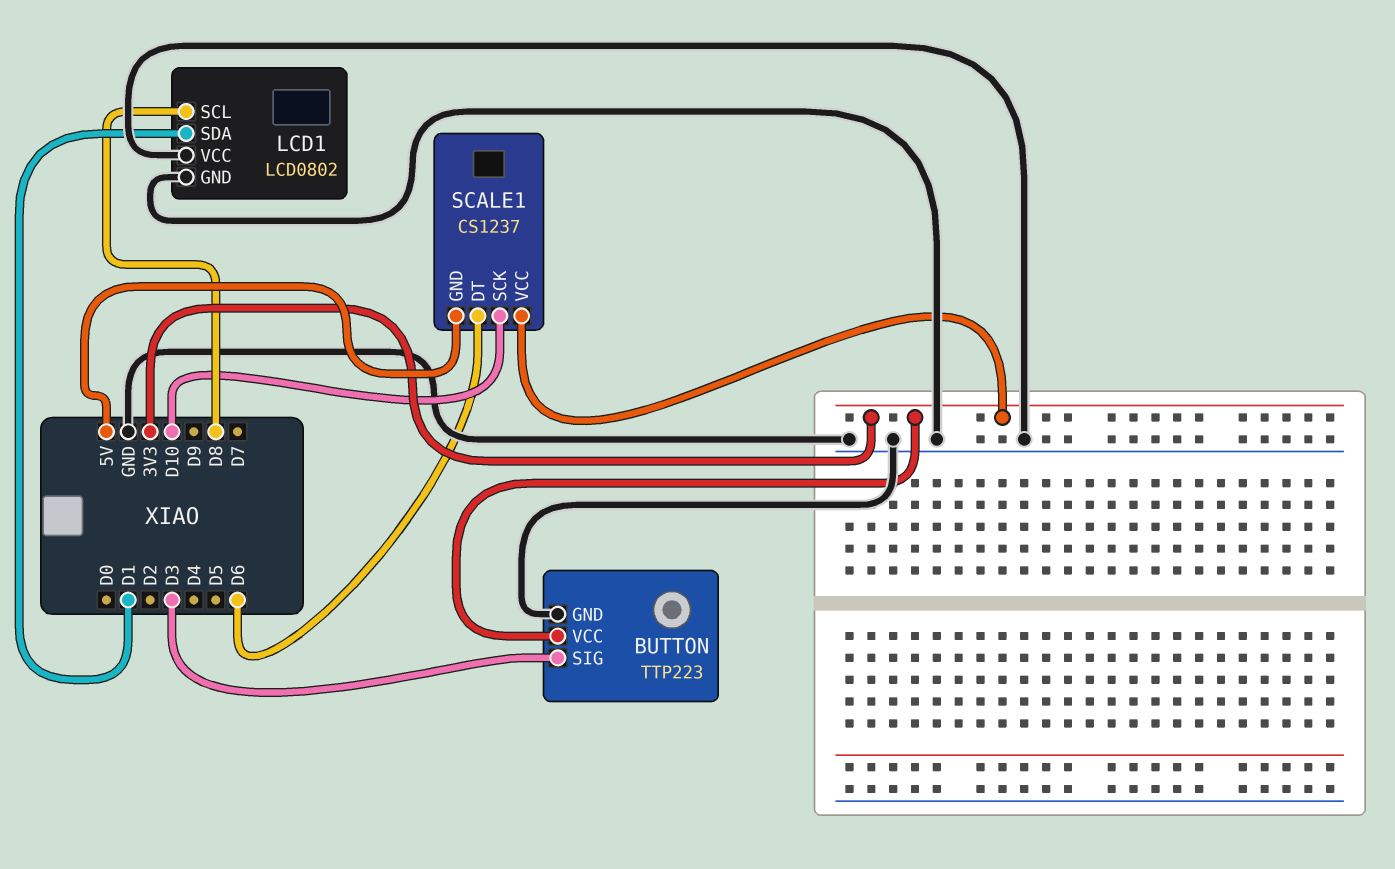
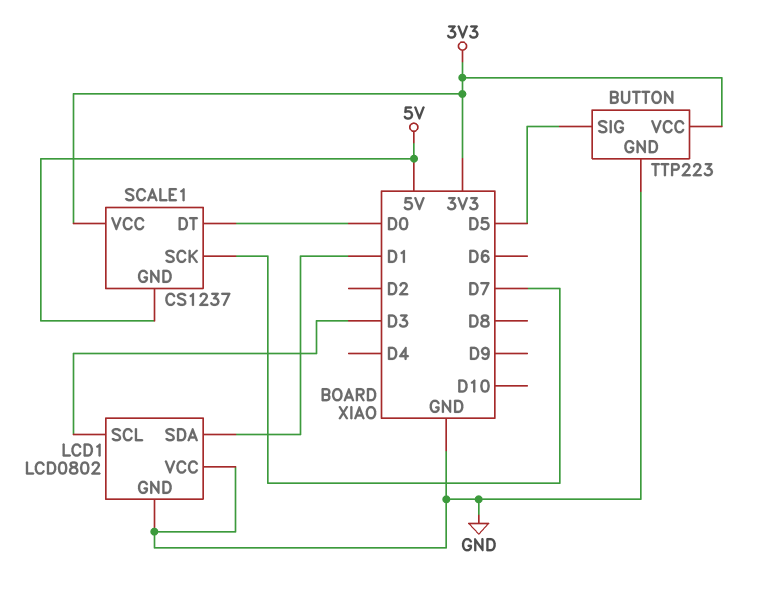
BUTTON pin SIG: D3 -> D5
LCD1 pin SCL: D8 -> D3
SCALE1 pin DT: D6 -> D0
SCALE1 pin SCK: D10 -> D7

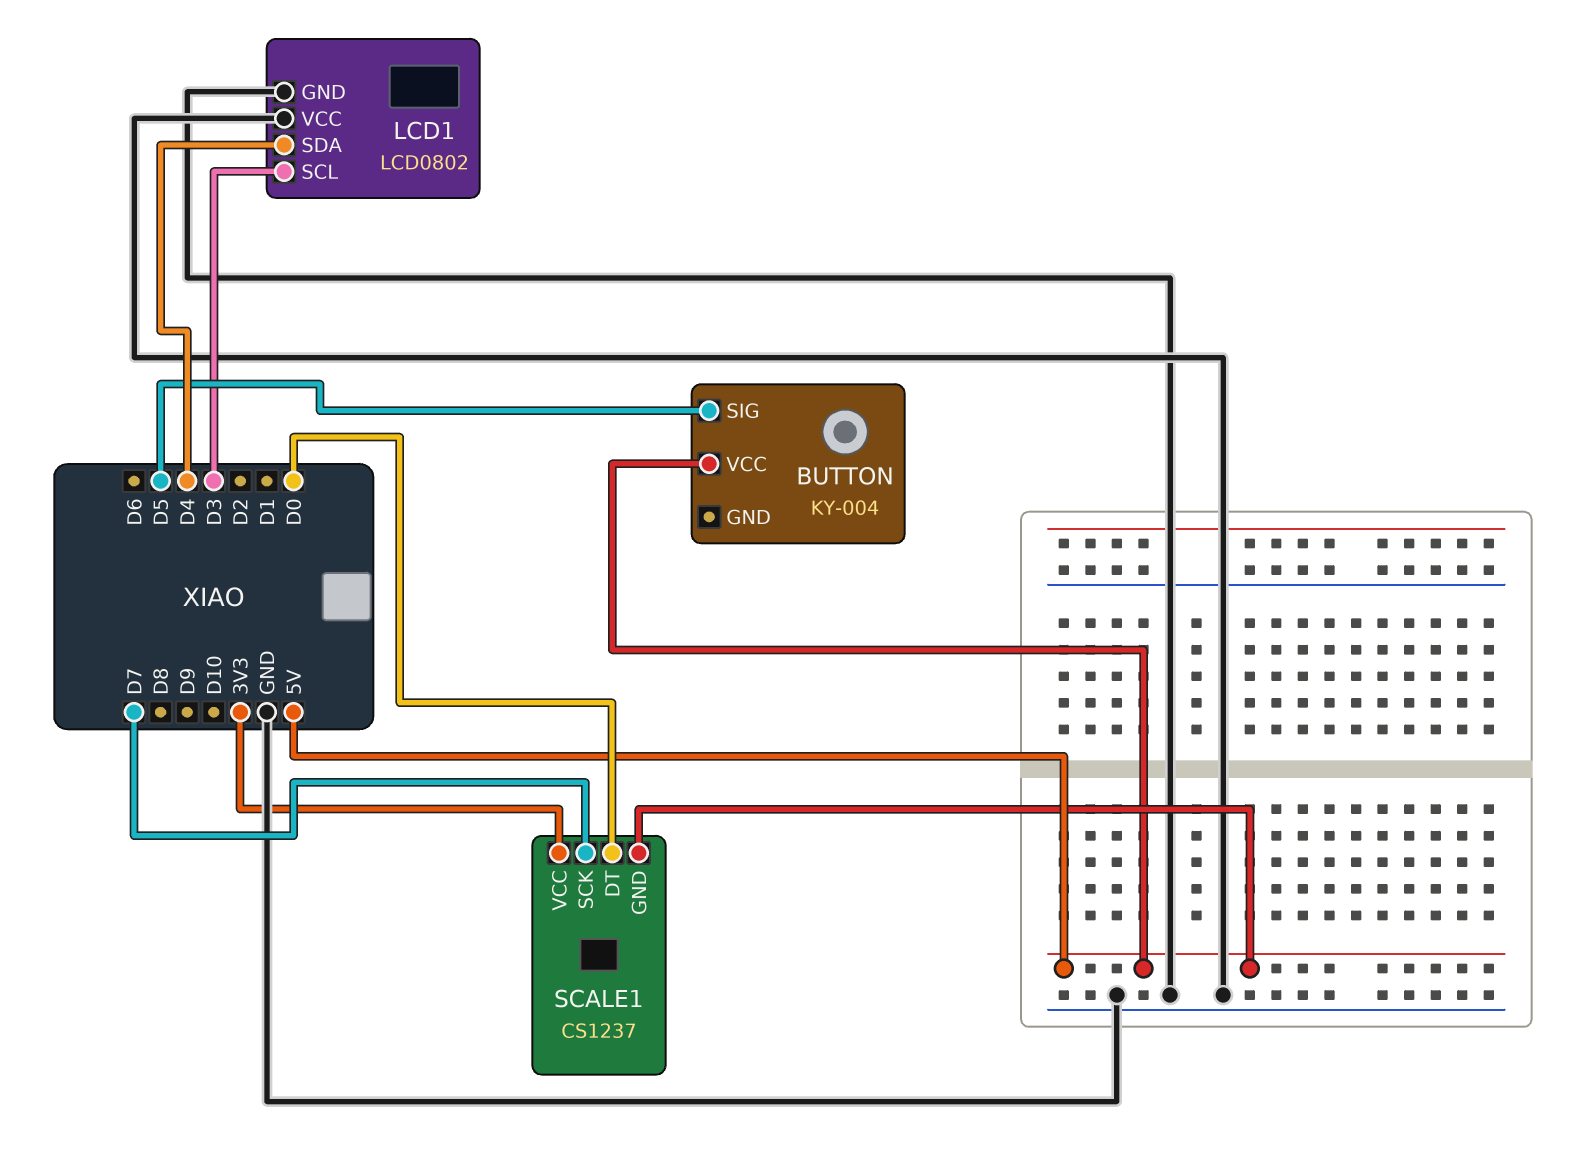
BUTTON: TTP223 -> KY-004
BUTTON pin GND: GND -> none
BUTTON pin VCC: 3V3 -> 5V
LCD1 pin SDA: D1 -> D4

